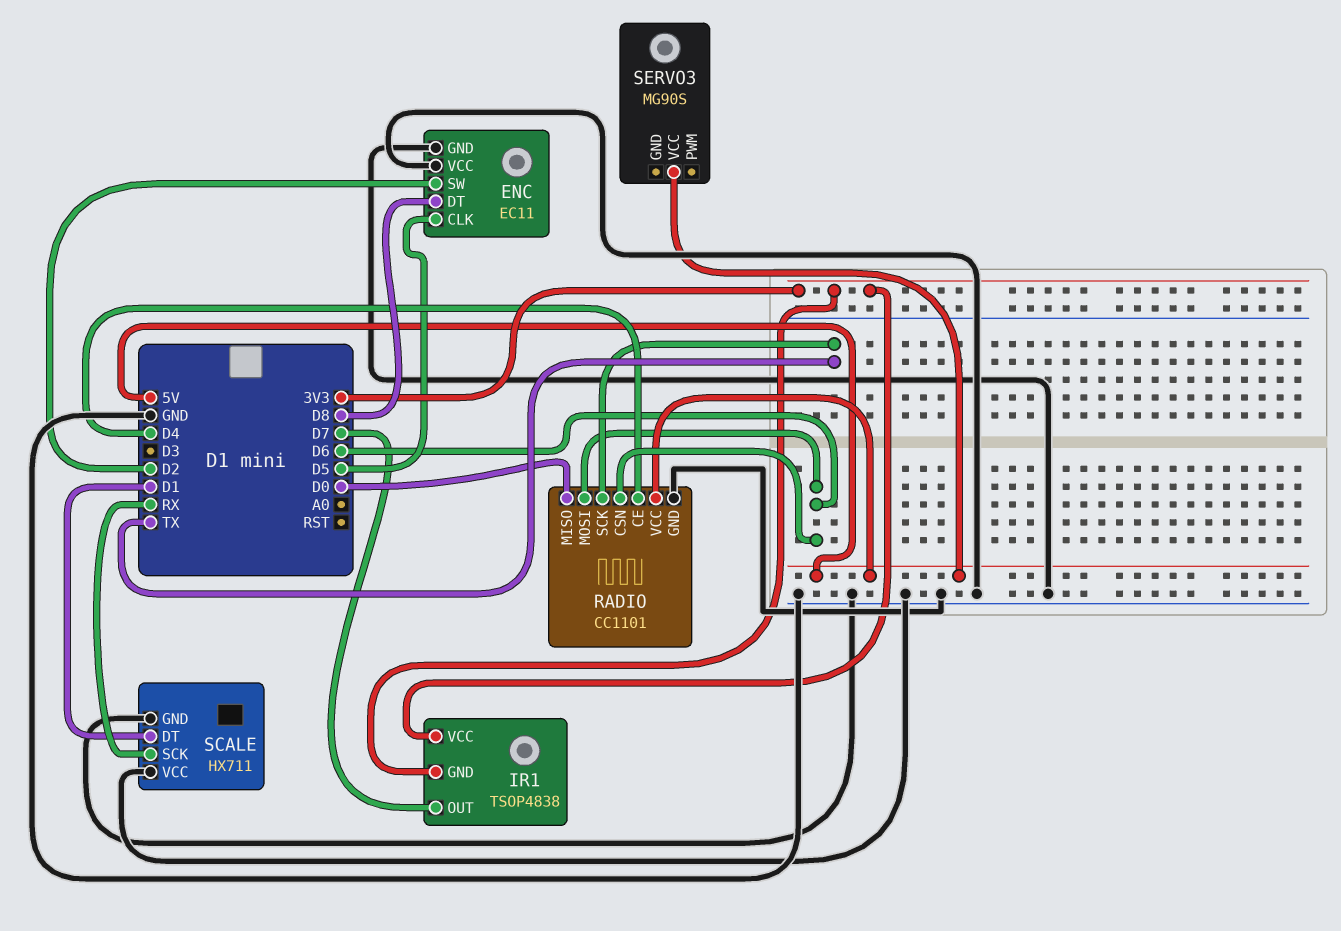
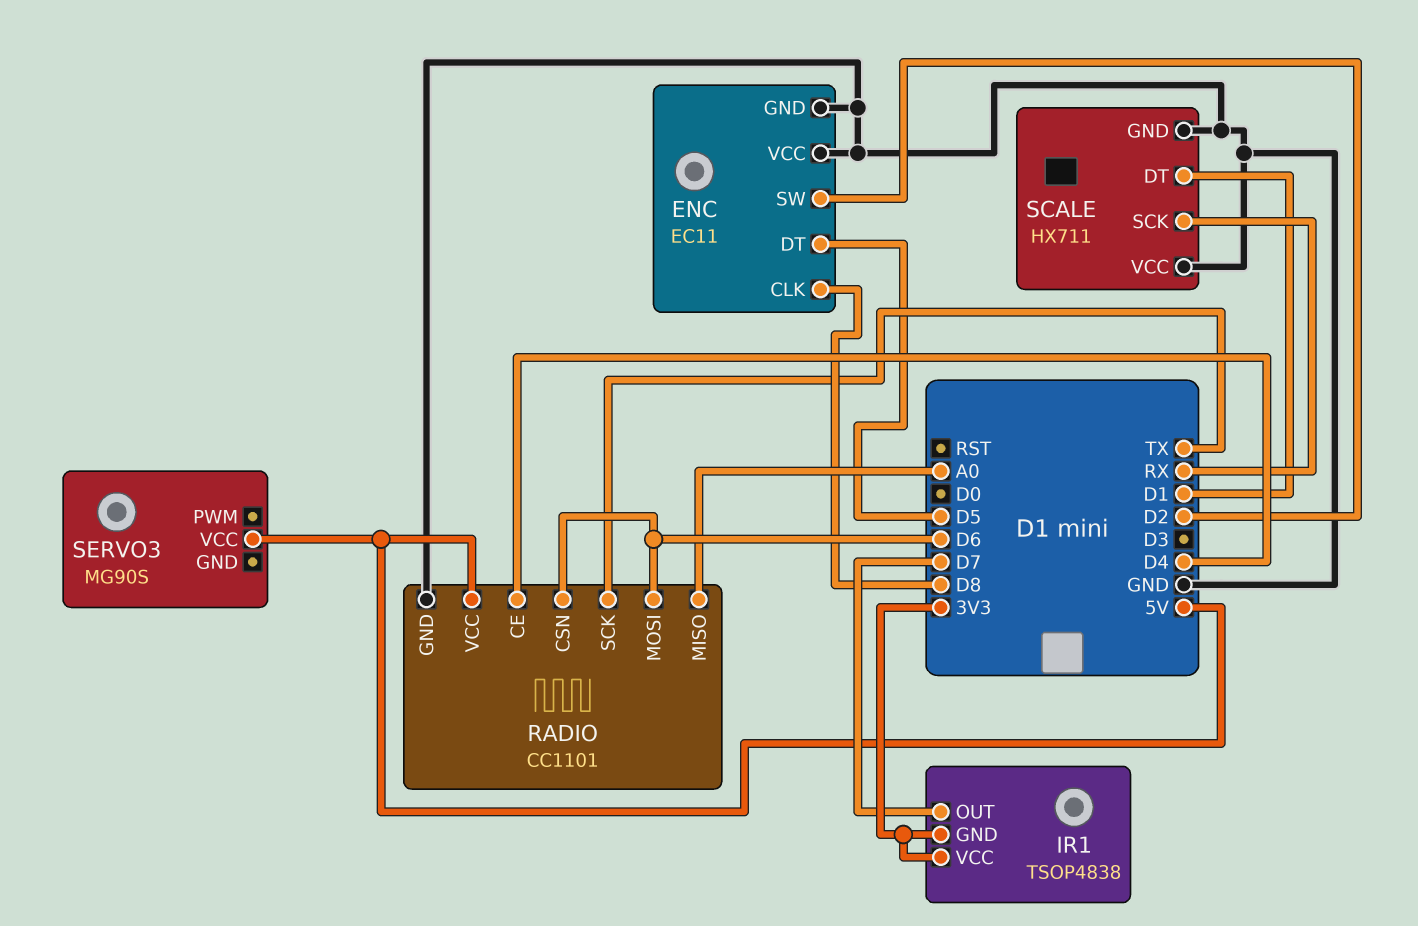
ENC pin CLK: D5 -> D8
ENC pin DT: D8 -> D5
RADIO pin MISO: D0 -> A0

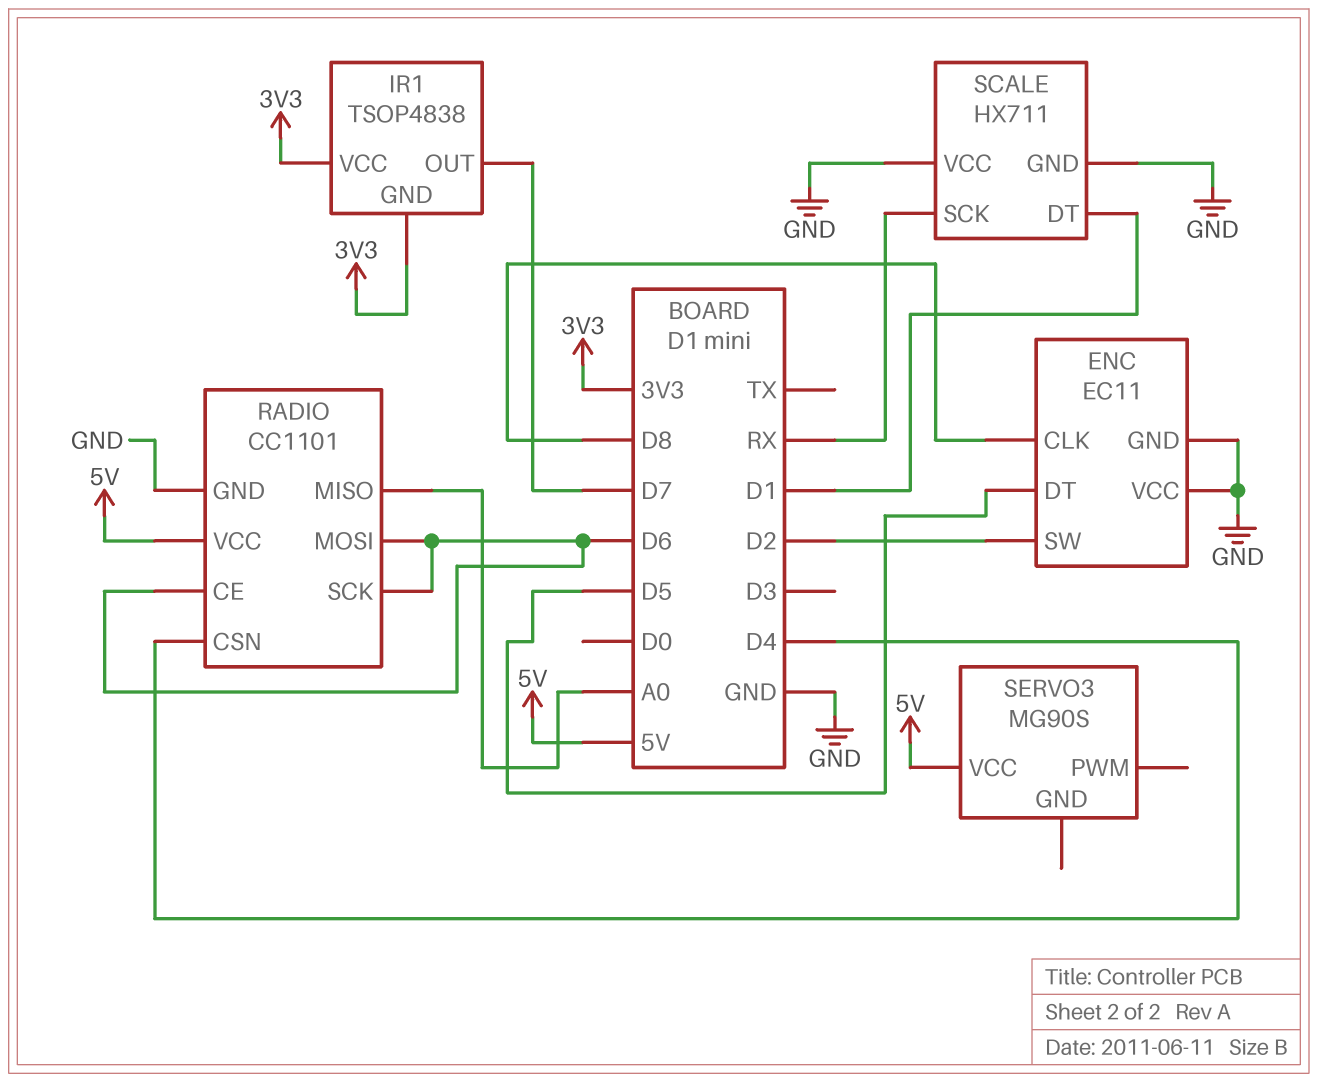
RADIO pin CE: D4 -> D6
RADIO pin CSN: D6 -> D4
RADIO pin SCK: TX -> D6

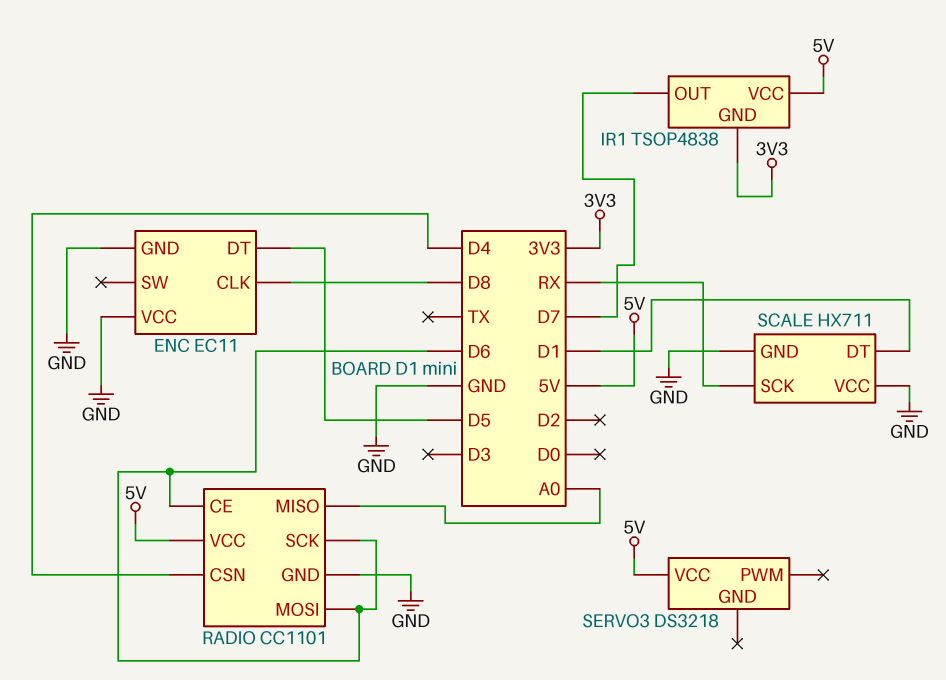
ENC pin SW: D2 -> none
IR1 pin VCC: 3V3 -> 5V
SERVO3: MG90S -> DS3218

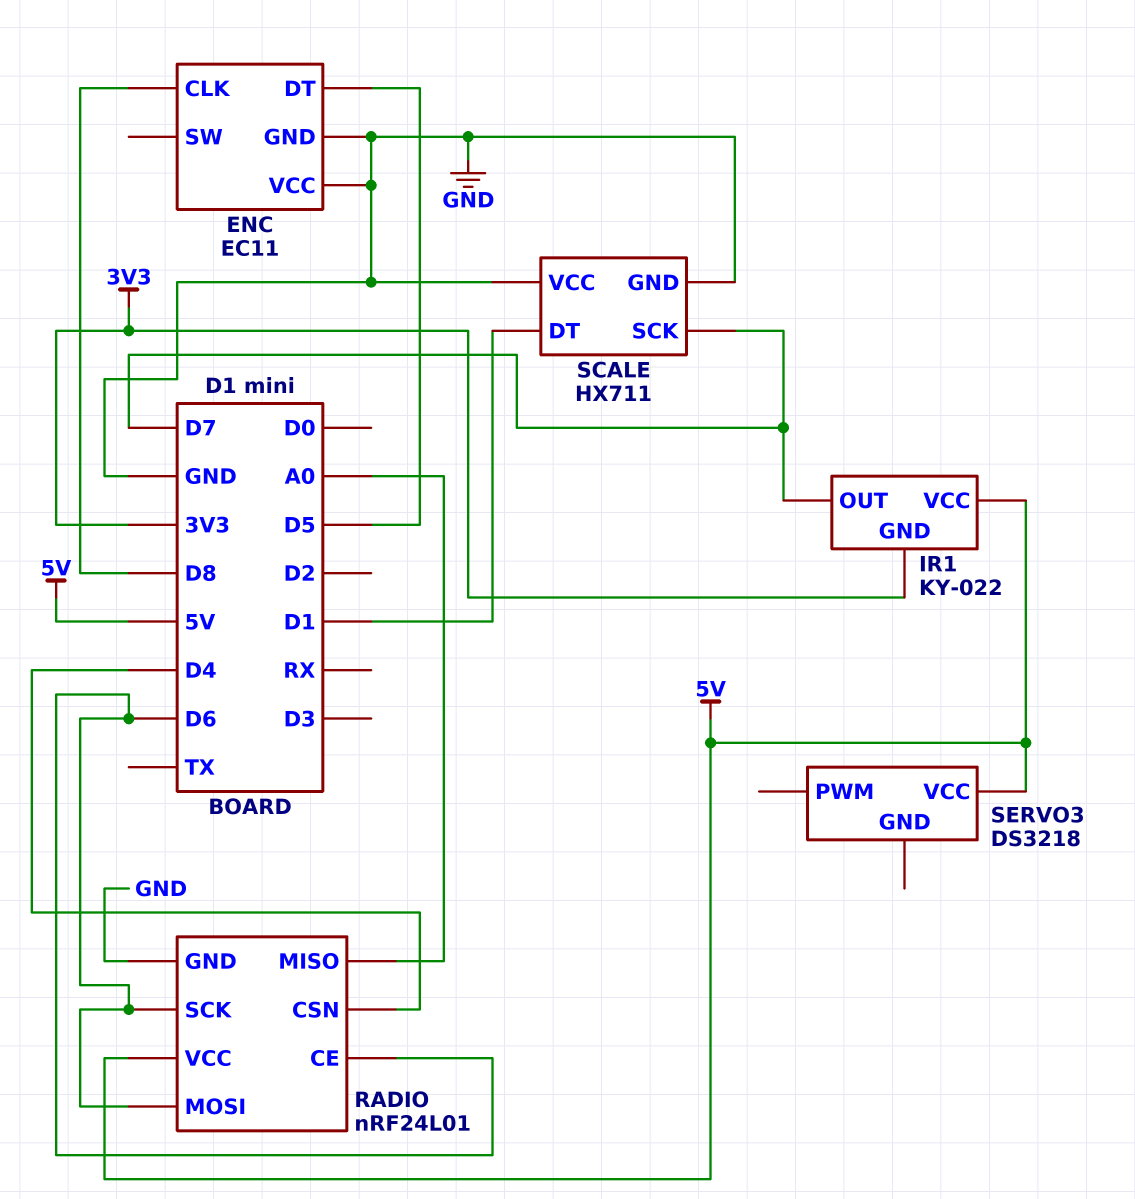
IR1: TSOP4838 -> KY-022
RADIO: CC1101 -> nRF24L01
SCALE pin SCK: RX -> D7

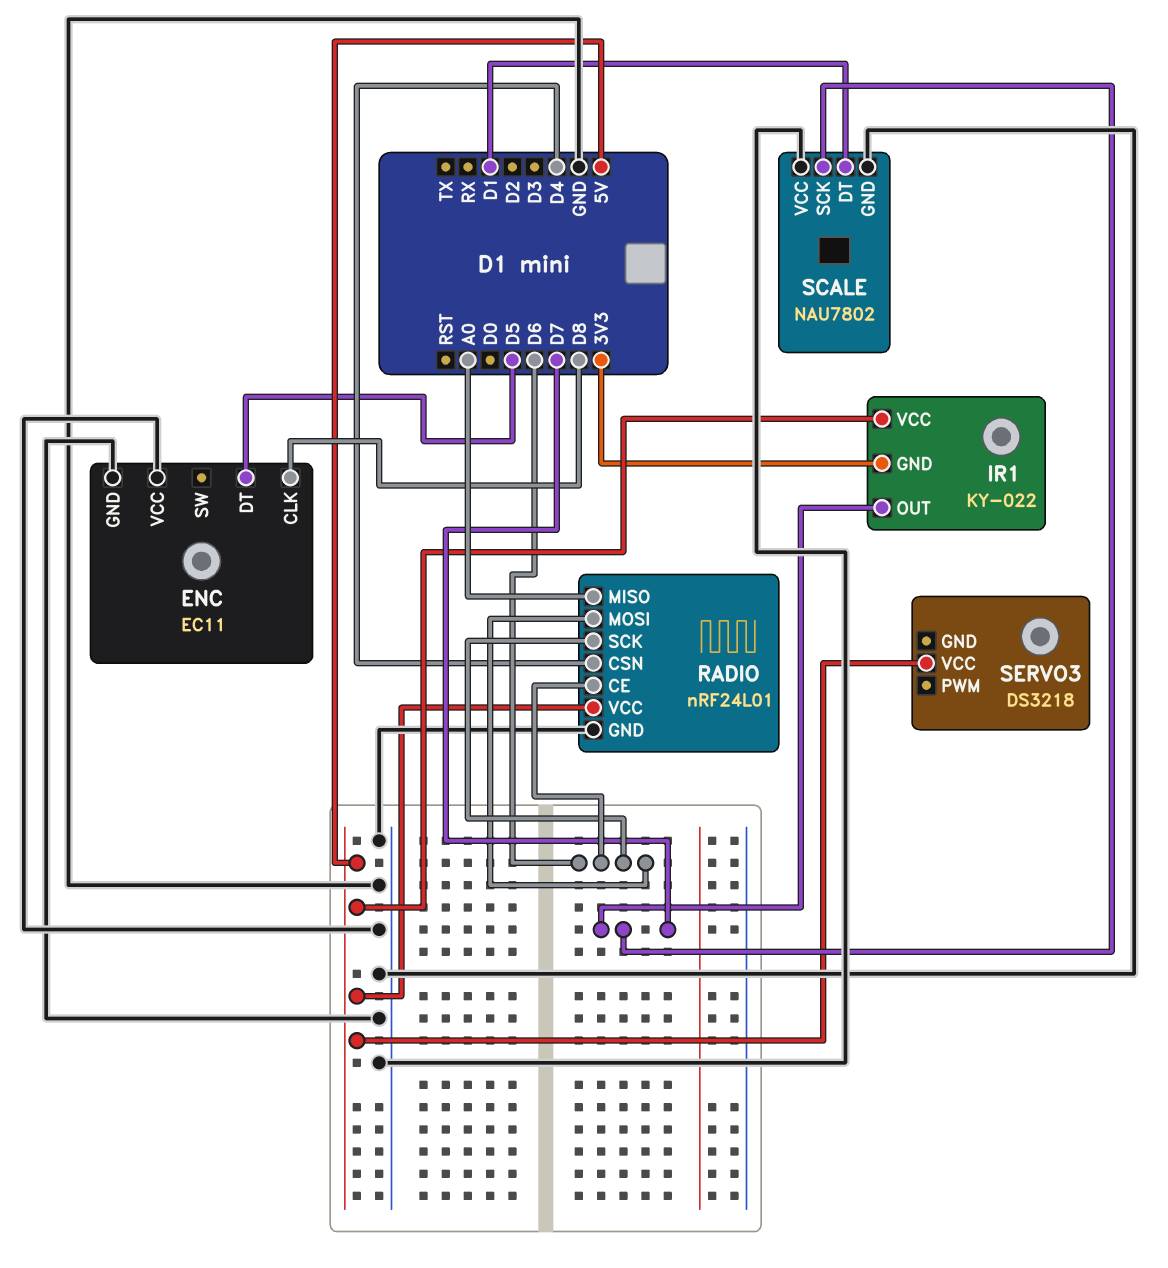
SCALE: HX711 -> NAU7802

